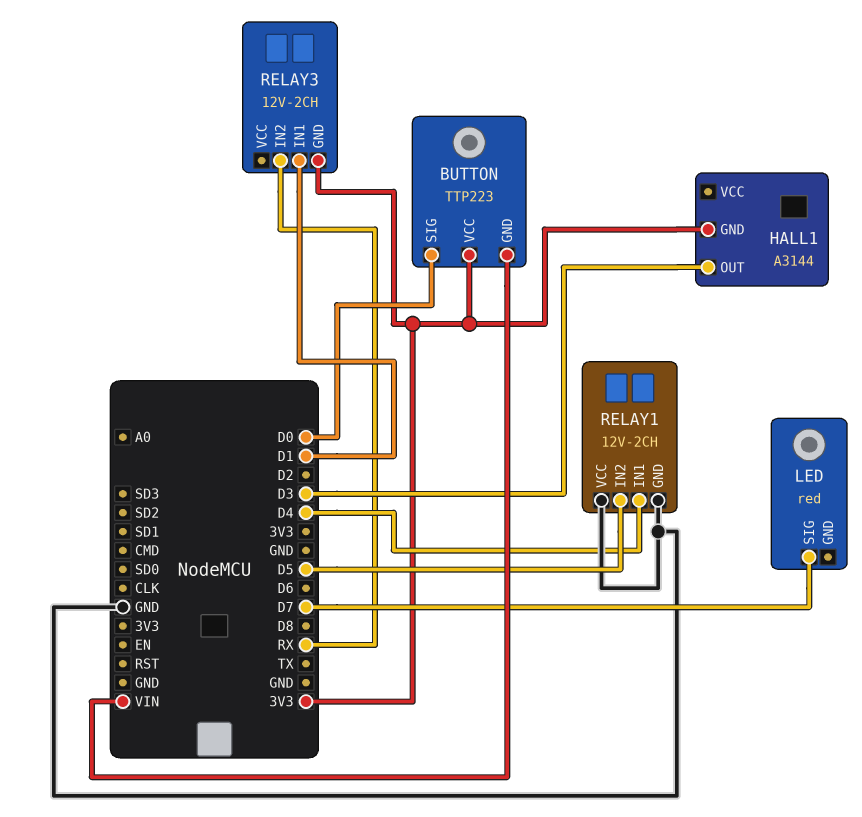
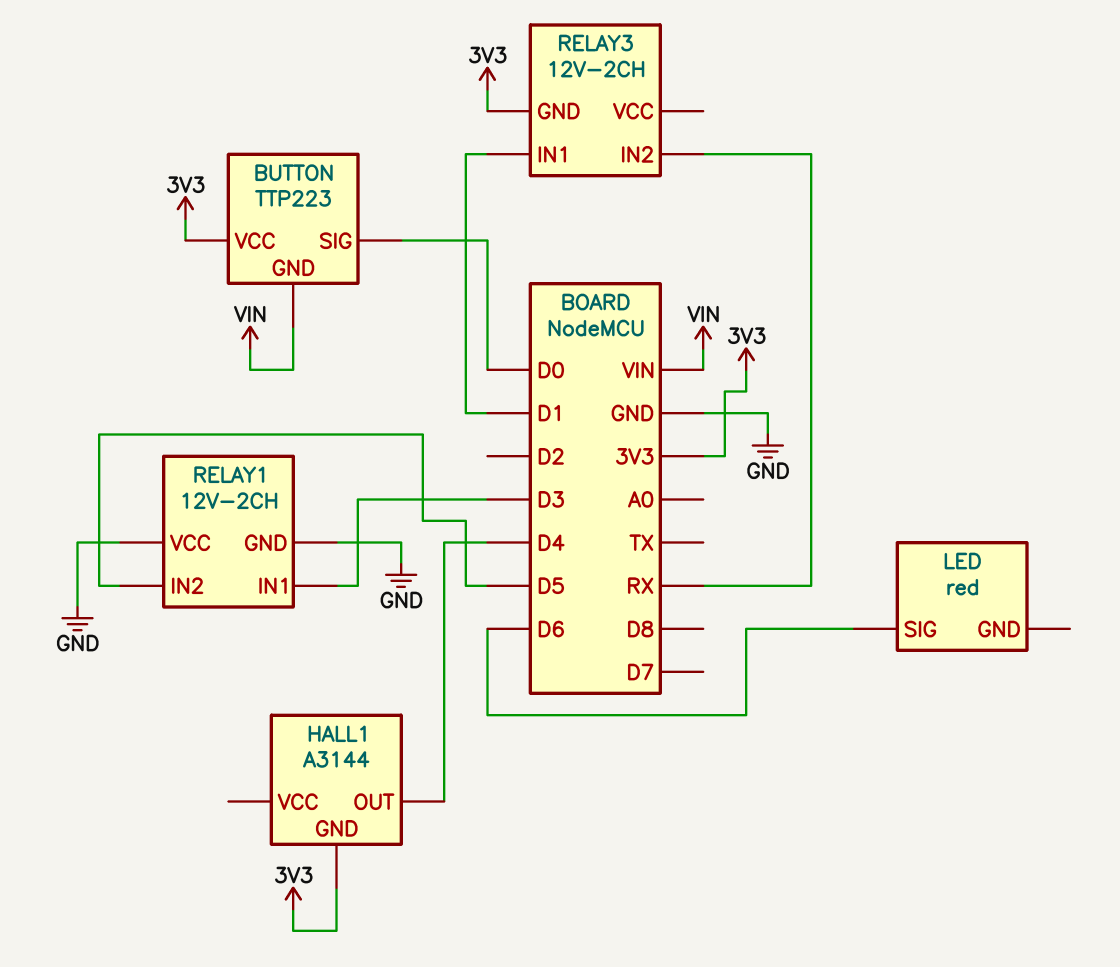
HALL1 pin OUT: D3 -> D4
LED pin SIG: D7 -> D6
RELAY1 pin IN1: D4 -> D3

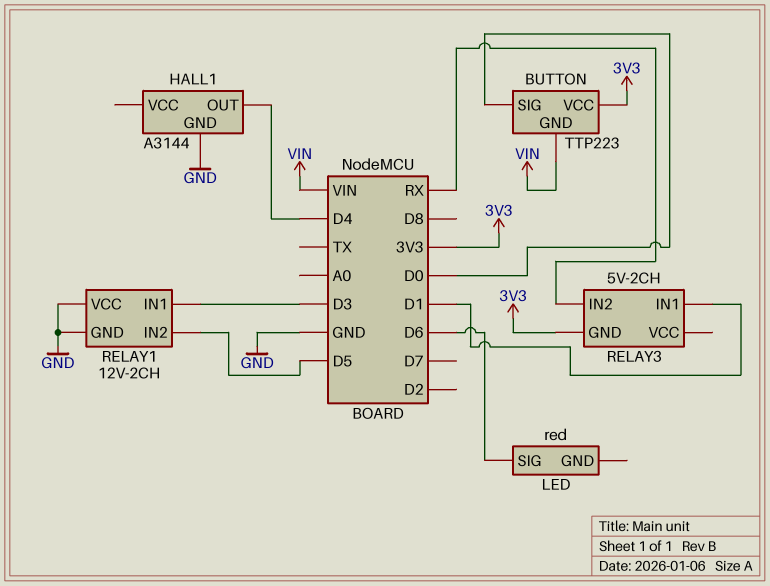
HALL1 pin GND: 3V3 -> GND
RELAY3: 12V-2CH -> 5V-2CH

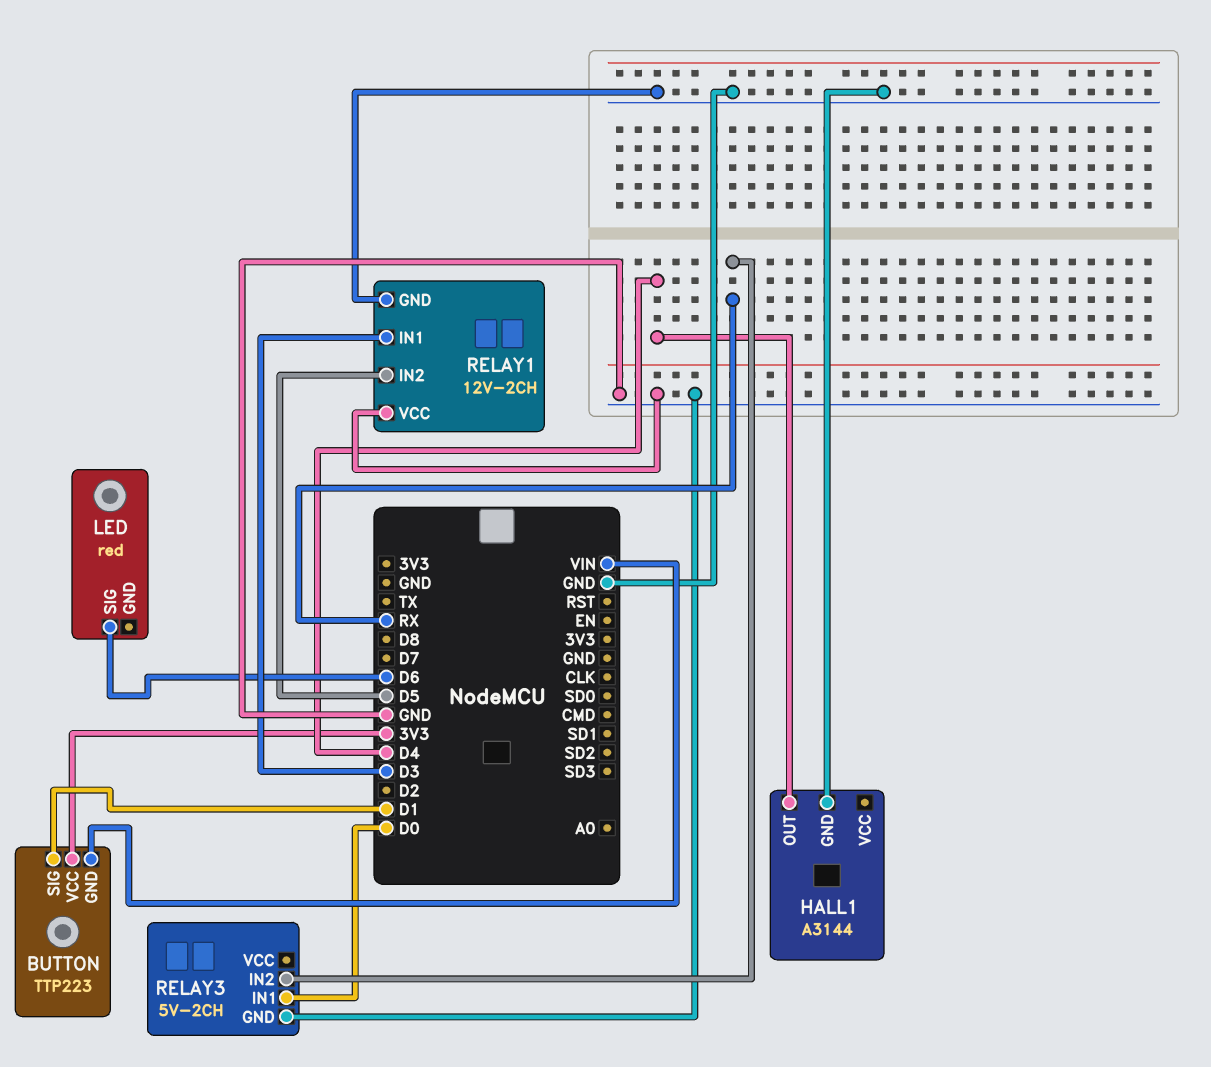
BUTTON pin SIG: D0 -> D1
RELAY3 pin GND: 3V3 -> GND
RELAY3 pin IN1: D1 -> D0

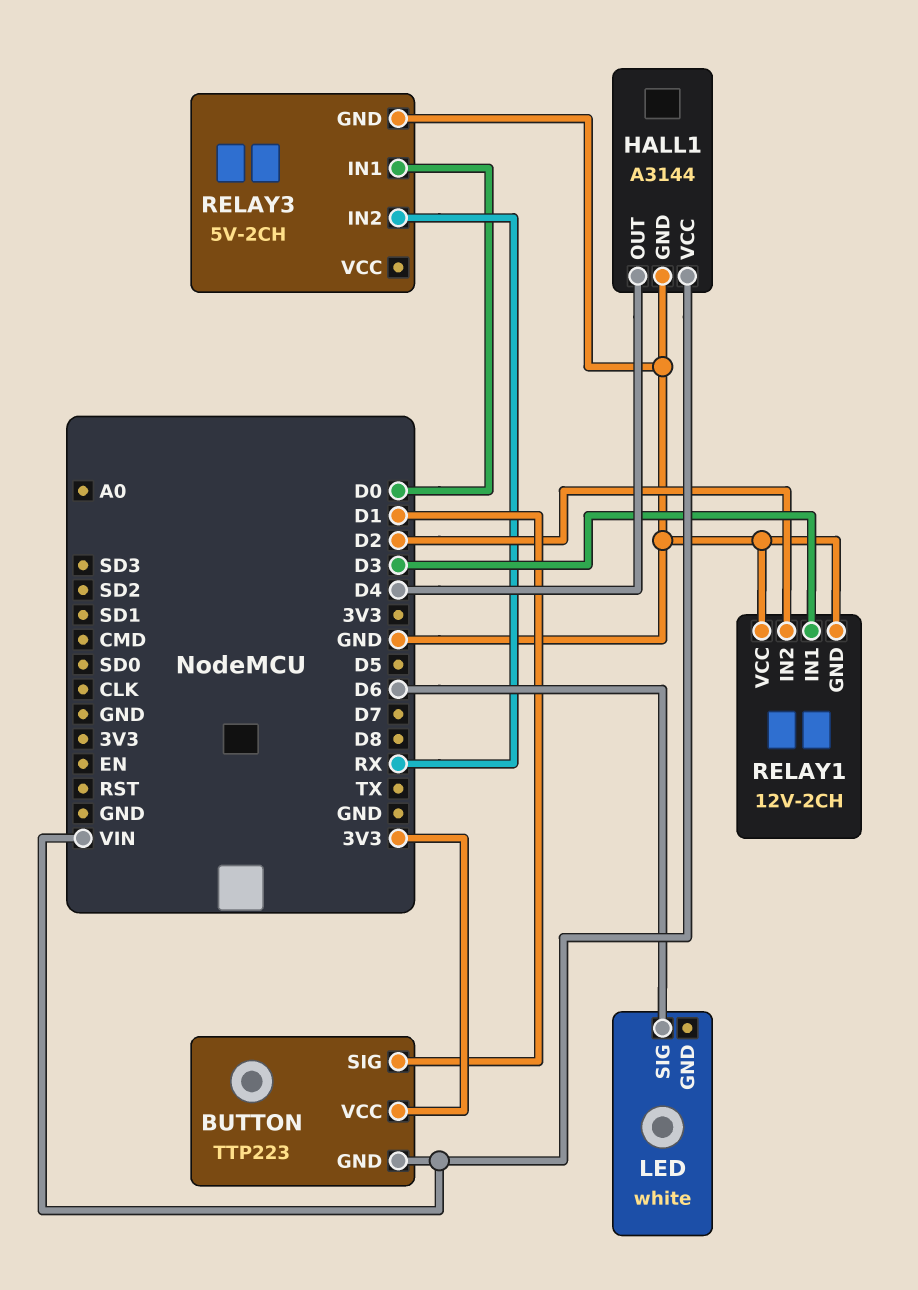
HALL1 pin VCC: none -> VIN
LED: red -> white
RELAY1 pin IN2: D5 -> D2

